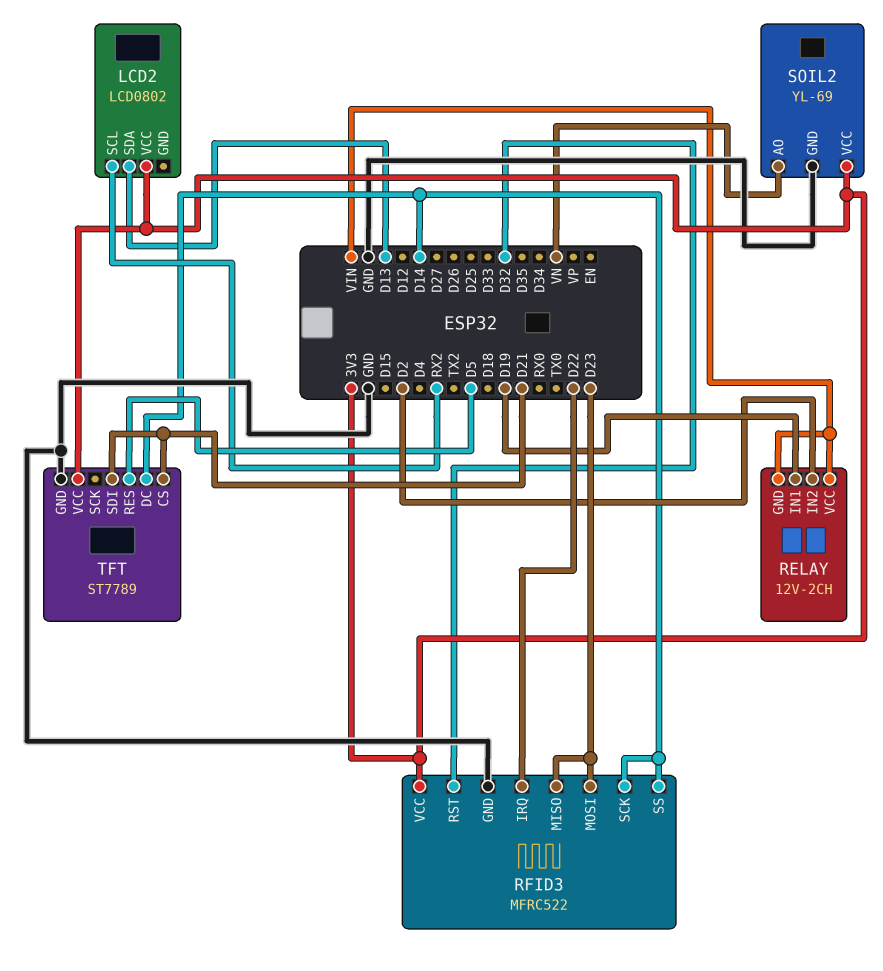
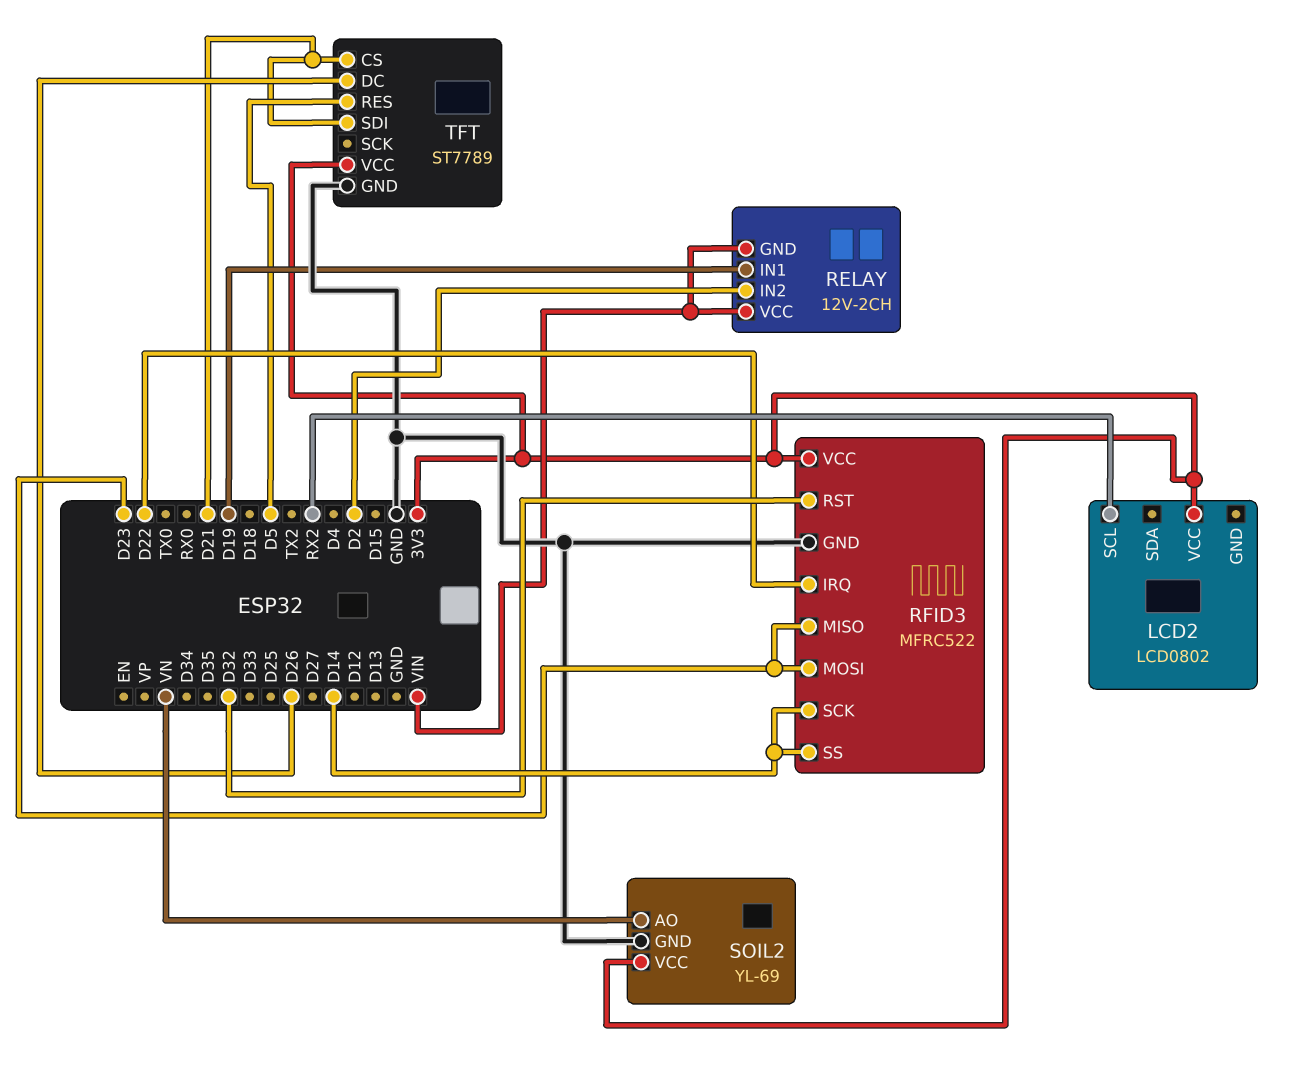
LCD2 pin SDA: D13 -> none
TFT pin DC: D14 -> D26

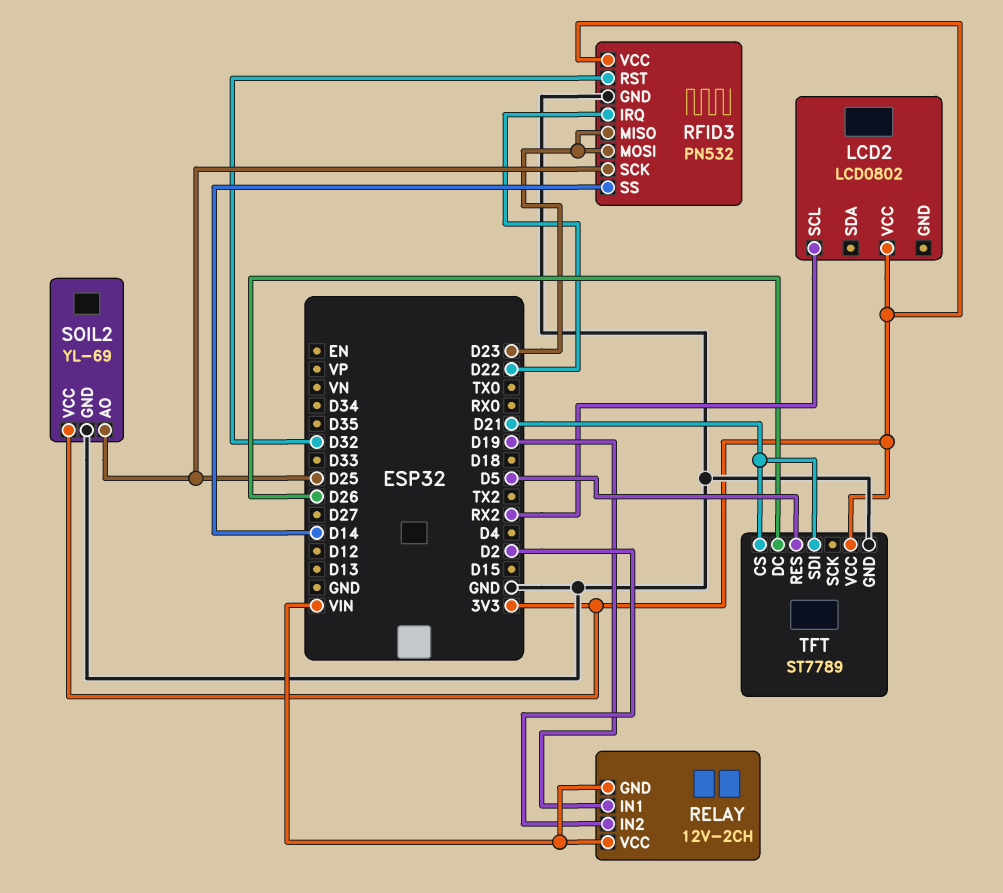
RFID3: MFRC522 -> PN532
RFID3 pin SCK: D14 -> D25
SOIL2 pin AO: VN -> D25

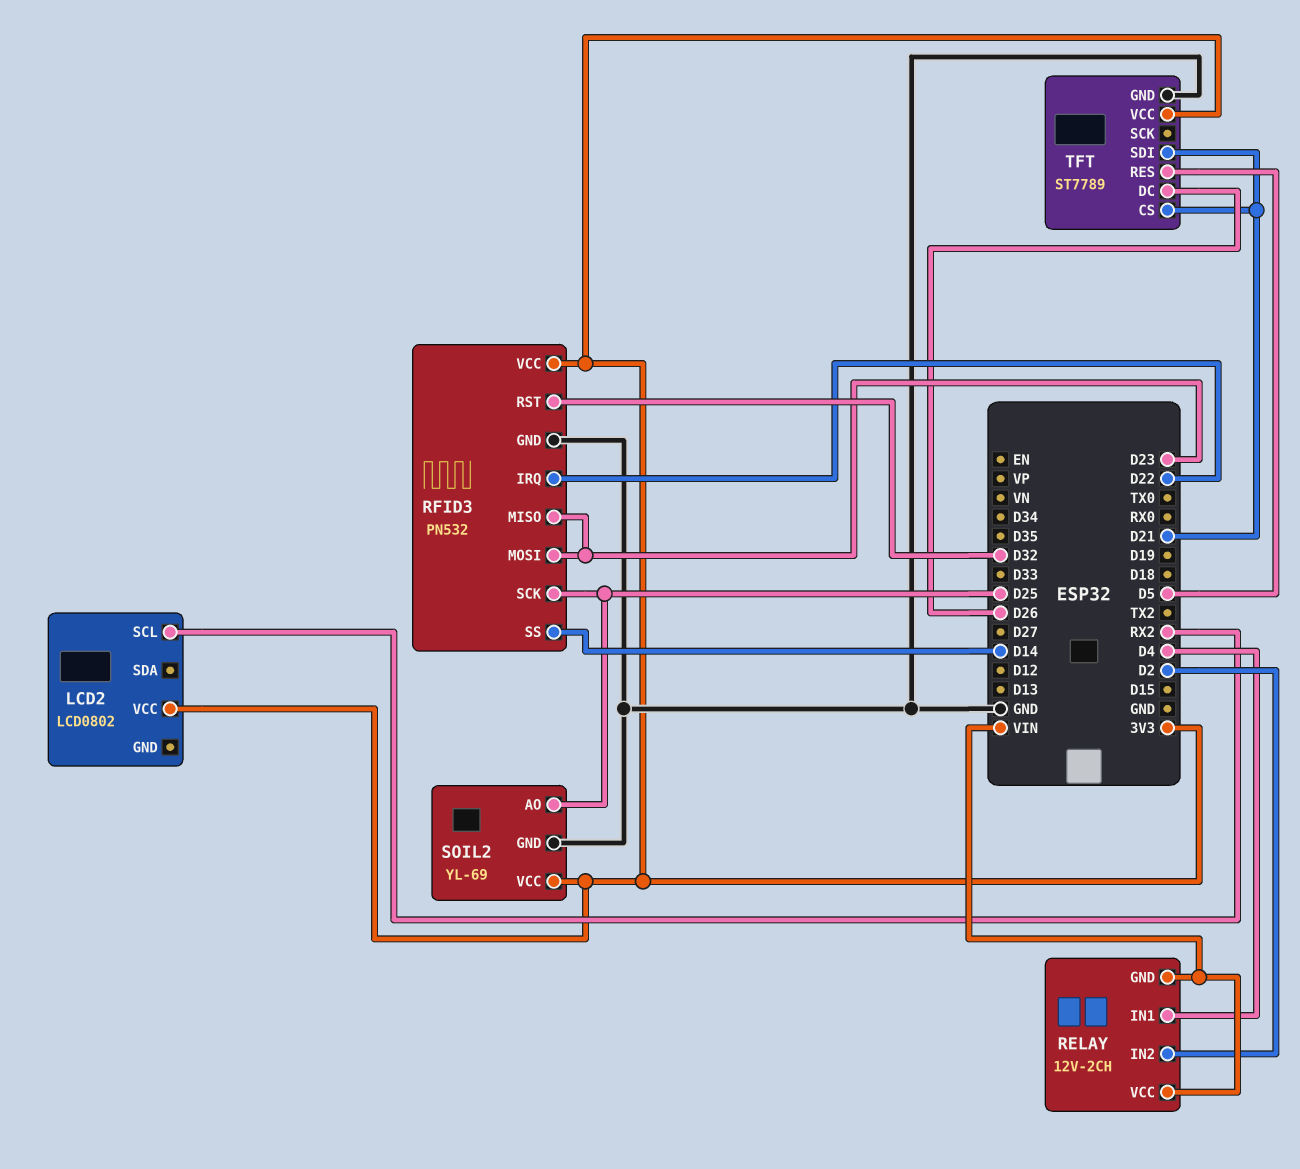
RELAY pin IN1: D19 -> D4

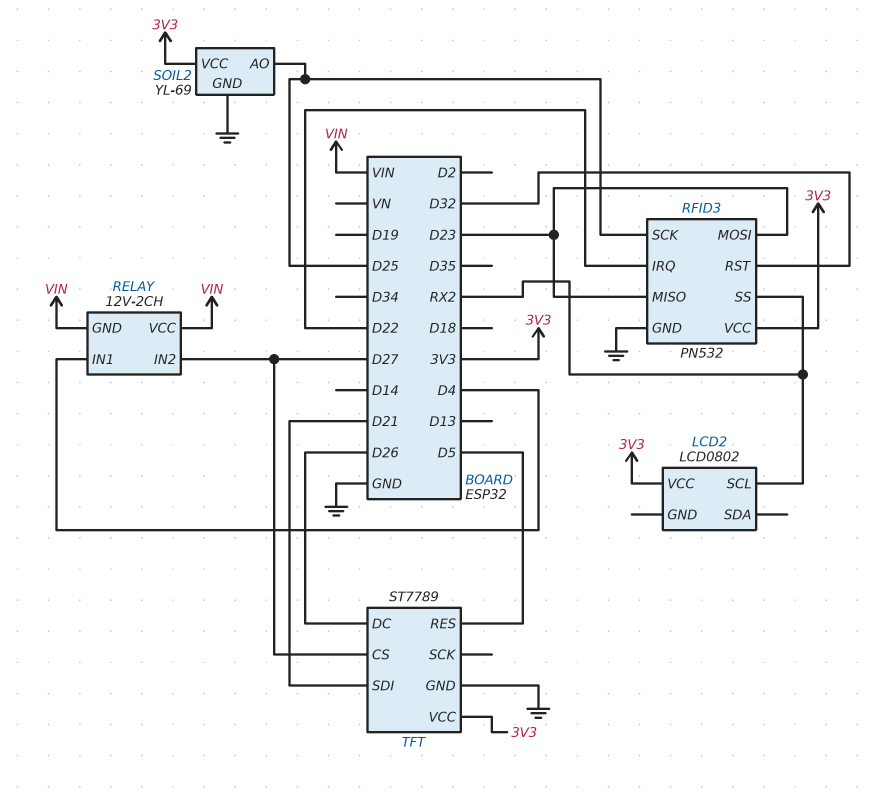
RELAY pin IN2: D2 -> D27
RFID3 pin SS: D14 -> RX2
TFT pin CS: D21 -> D27

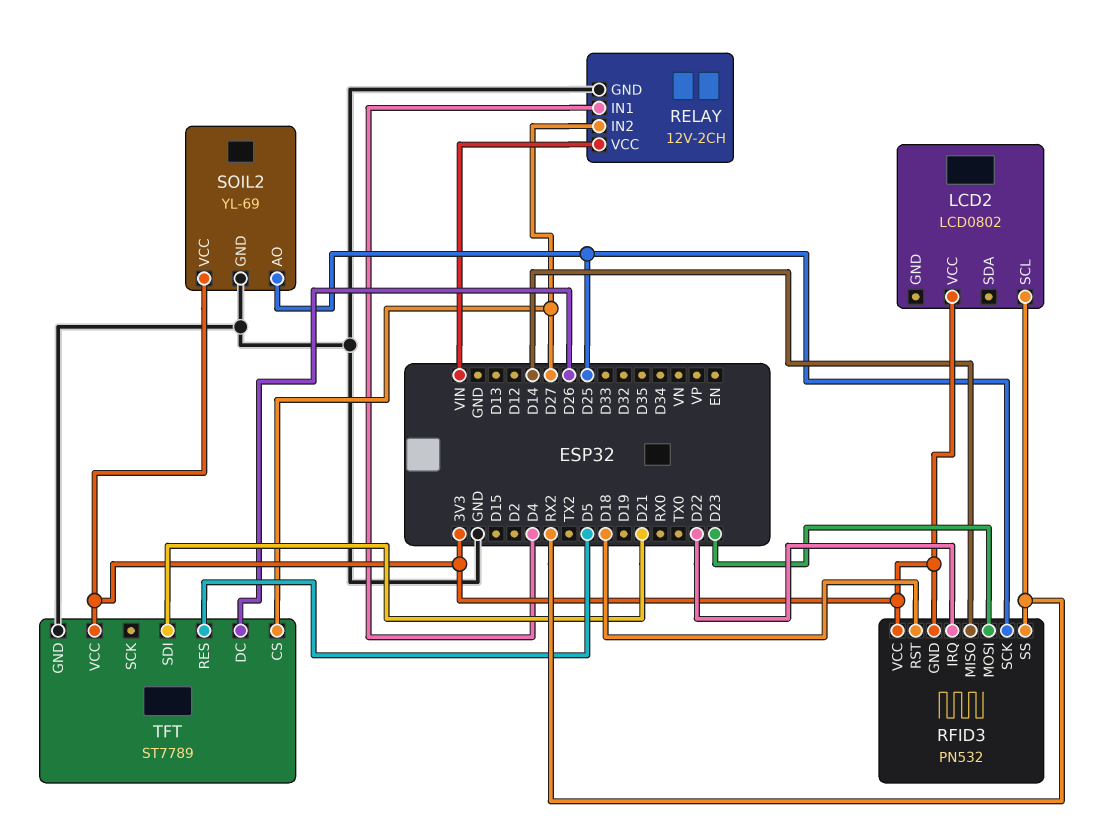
RELAY pin GND: VIN -> GND
RFID3 pin GND: GND -> 3V3
RFID3 pin MISO: D23 -> D14
RFID3 pin RST: D32 -> D18

